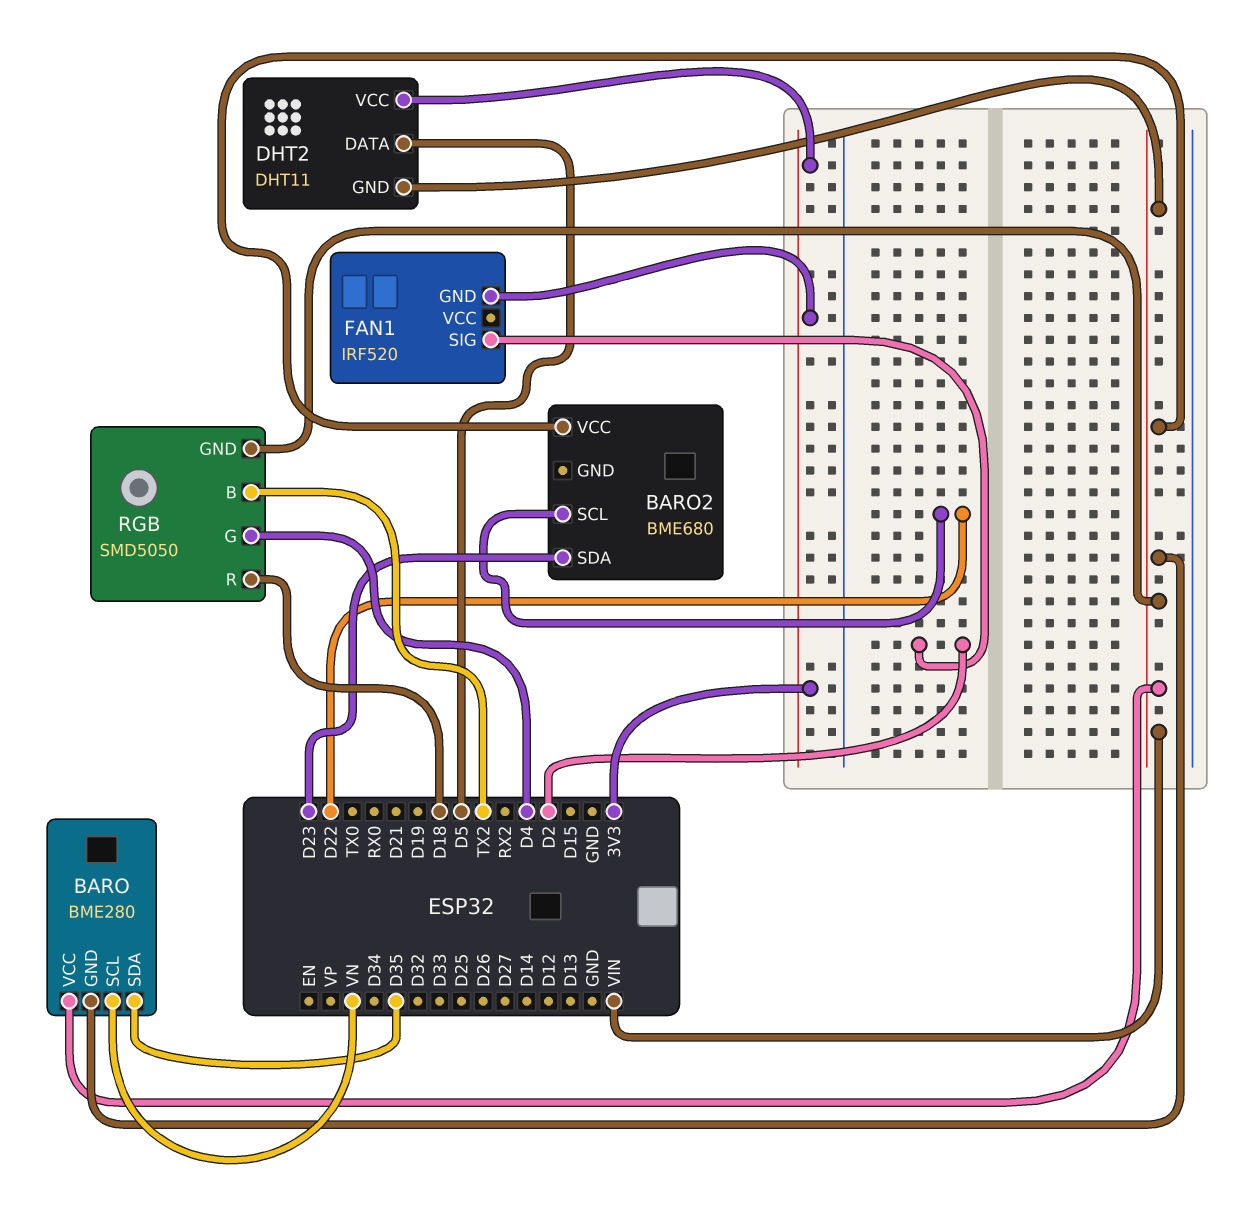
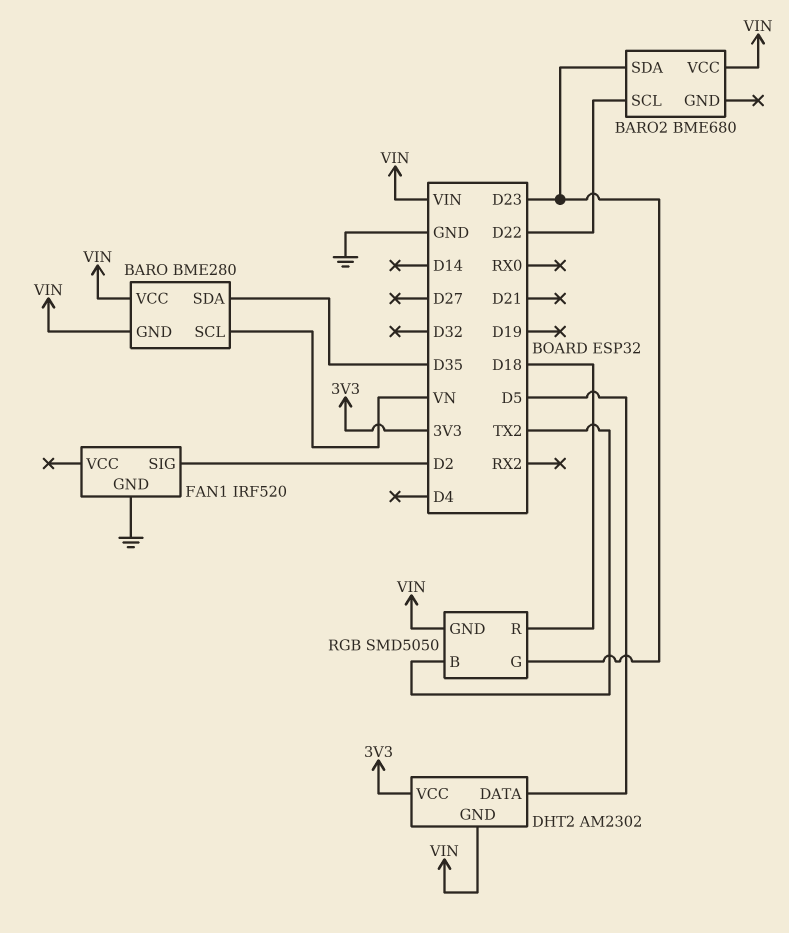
DHT2: DHT11 -> AM2302
FAN1 pin GND: 3V3 -> GND
RGB pin G: D4 -> D23

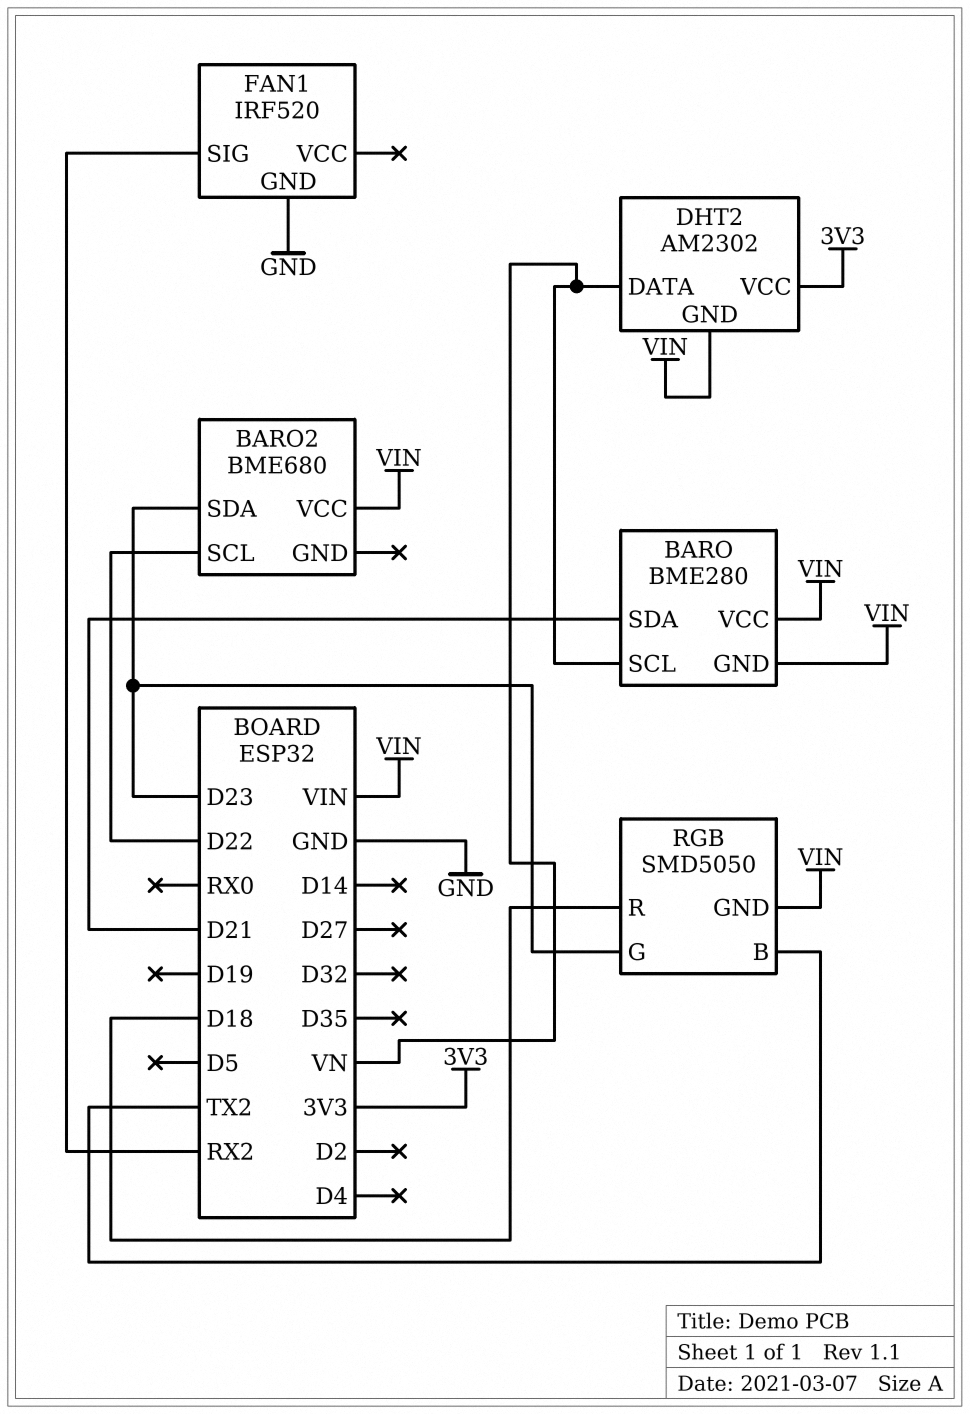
BARO pin SDA: D35 -> D21
DHT2 pin DATA: D5 -> VN
FAN1 pin SIG: D2 -> RX2

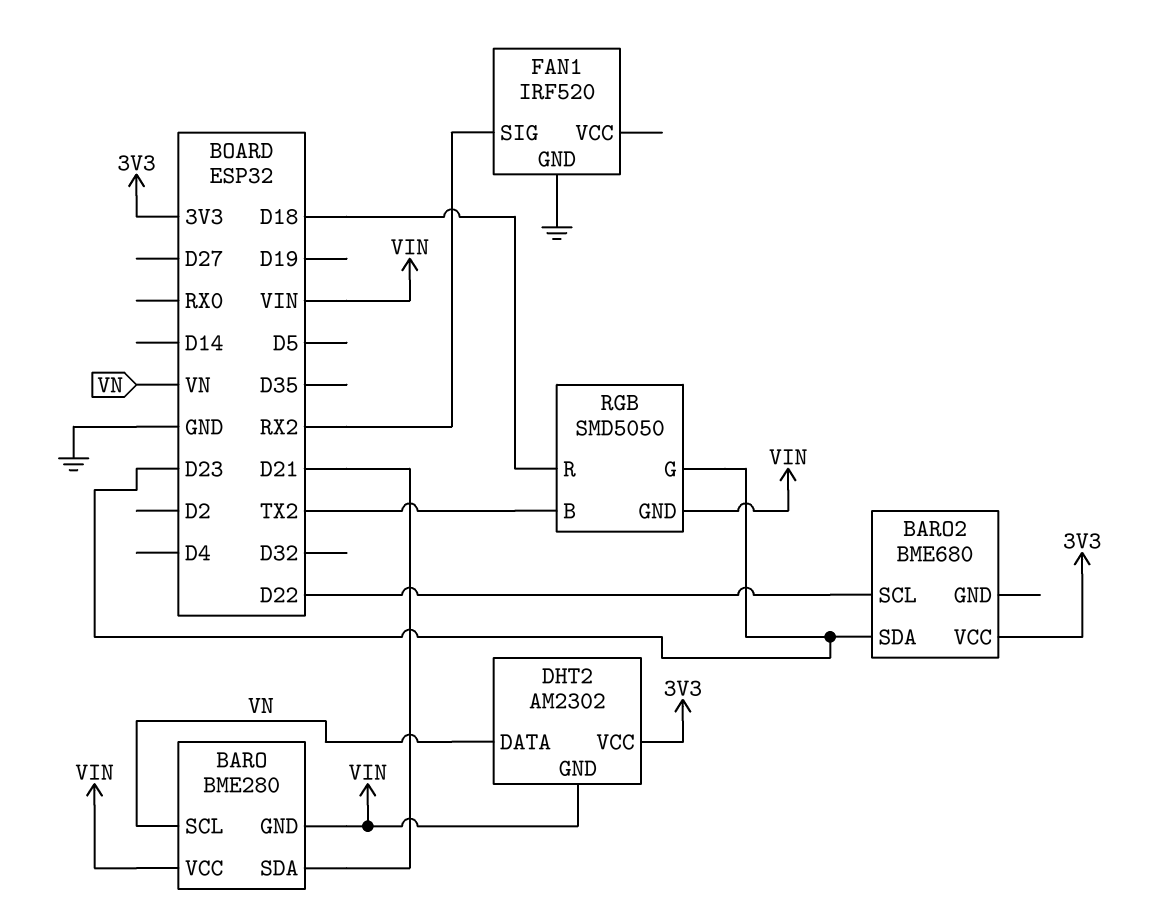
BARO2 pin VCC: VIN -> 3V3

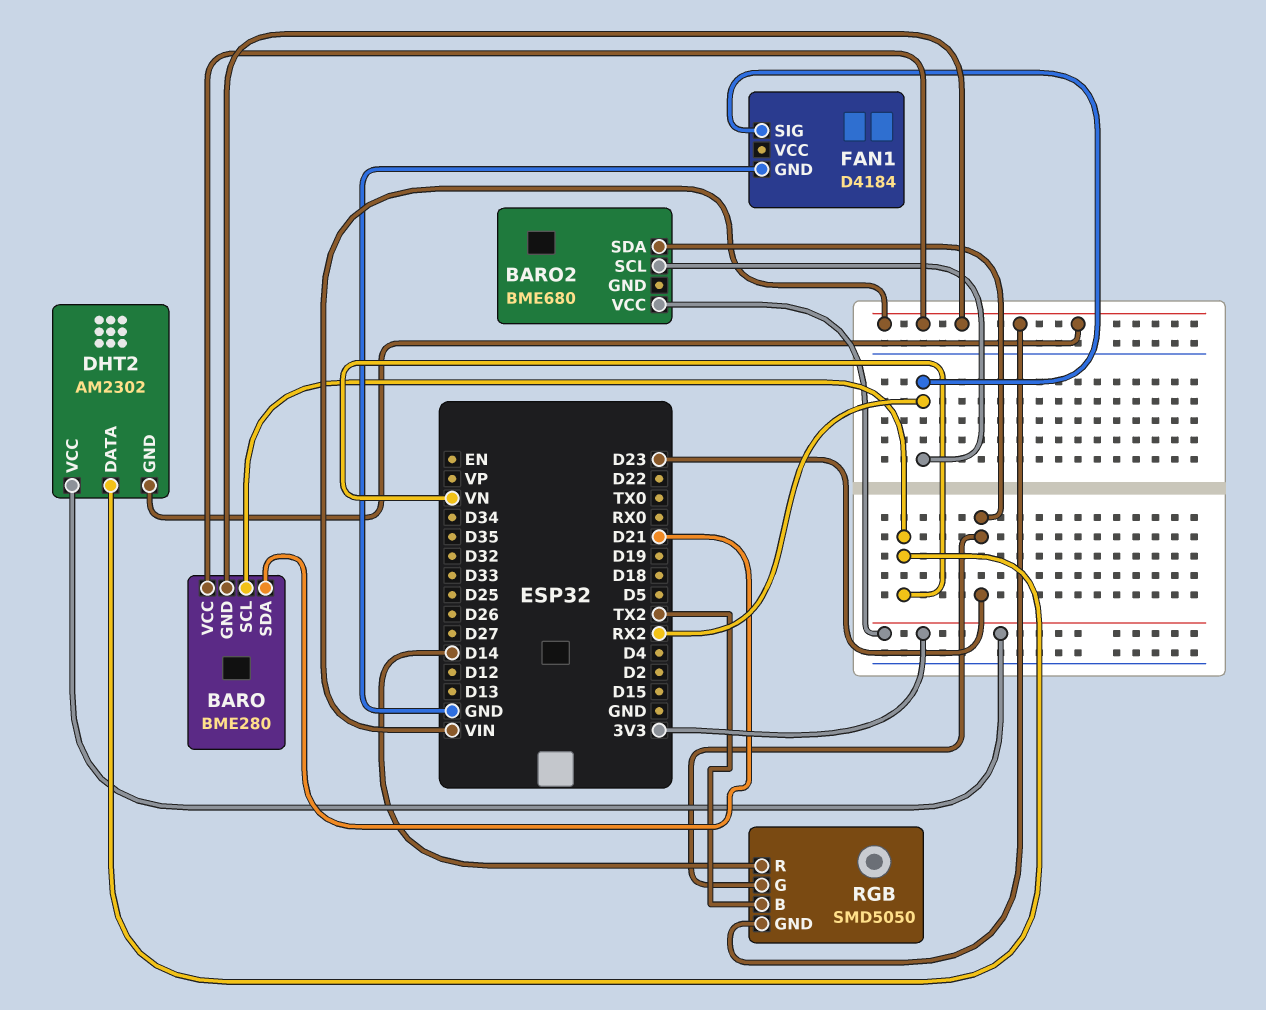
BARO2 pin SCL: D22 -> RX2
FAN1: IRF520 -> D4184
RGB pin R: D18 -> D14

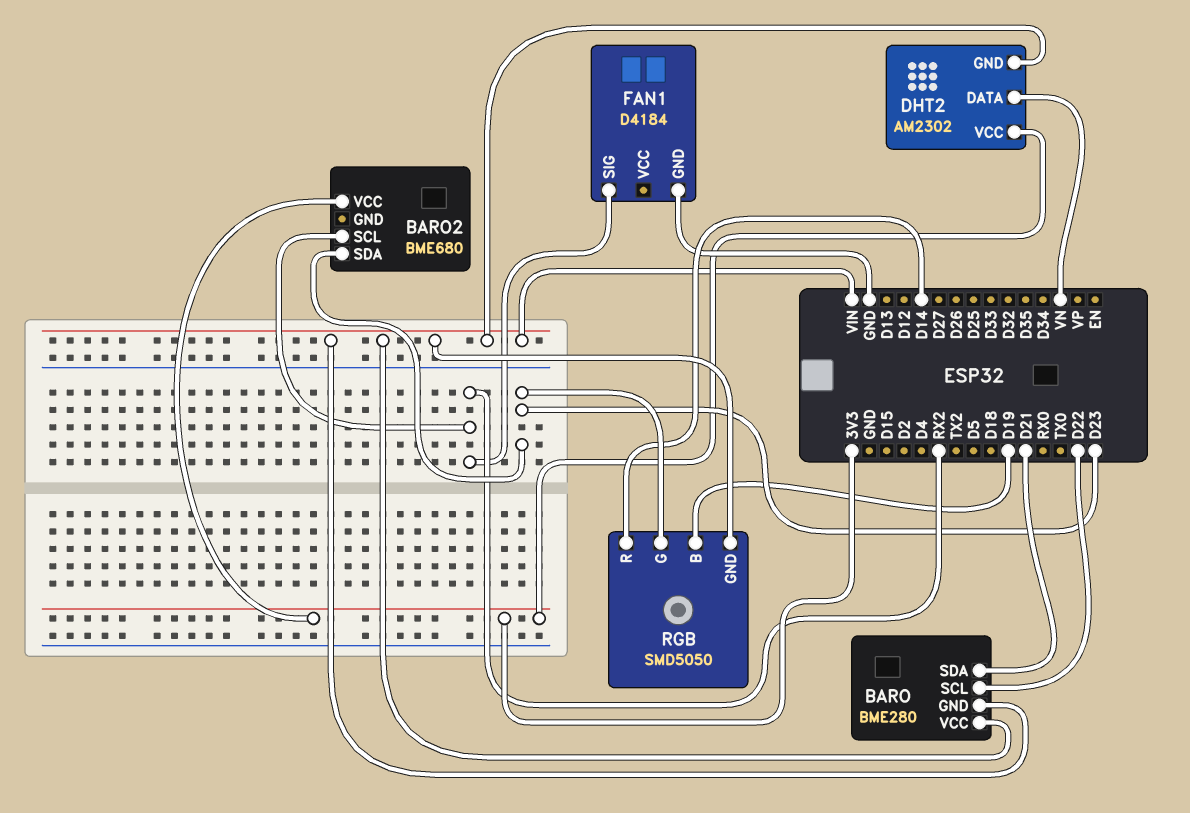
BARO pin SCL: VN -> D22
RGB pin B: TX2 -> D19

